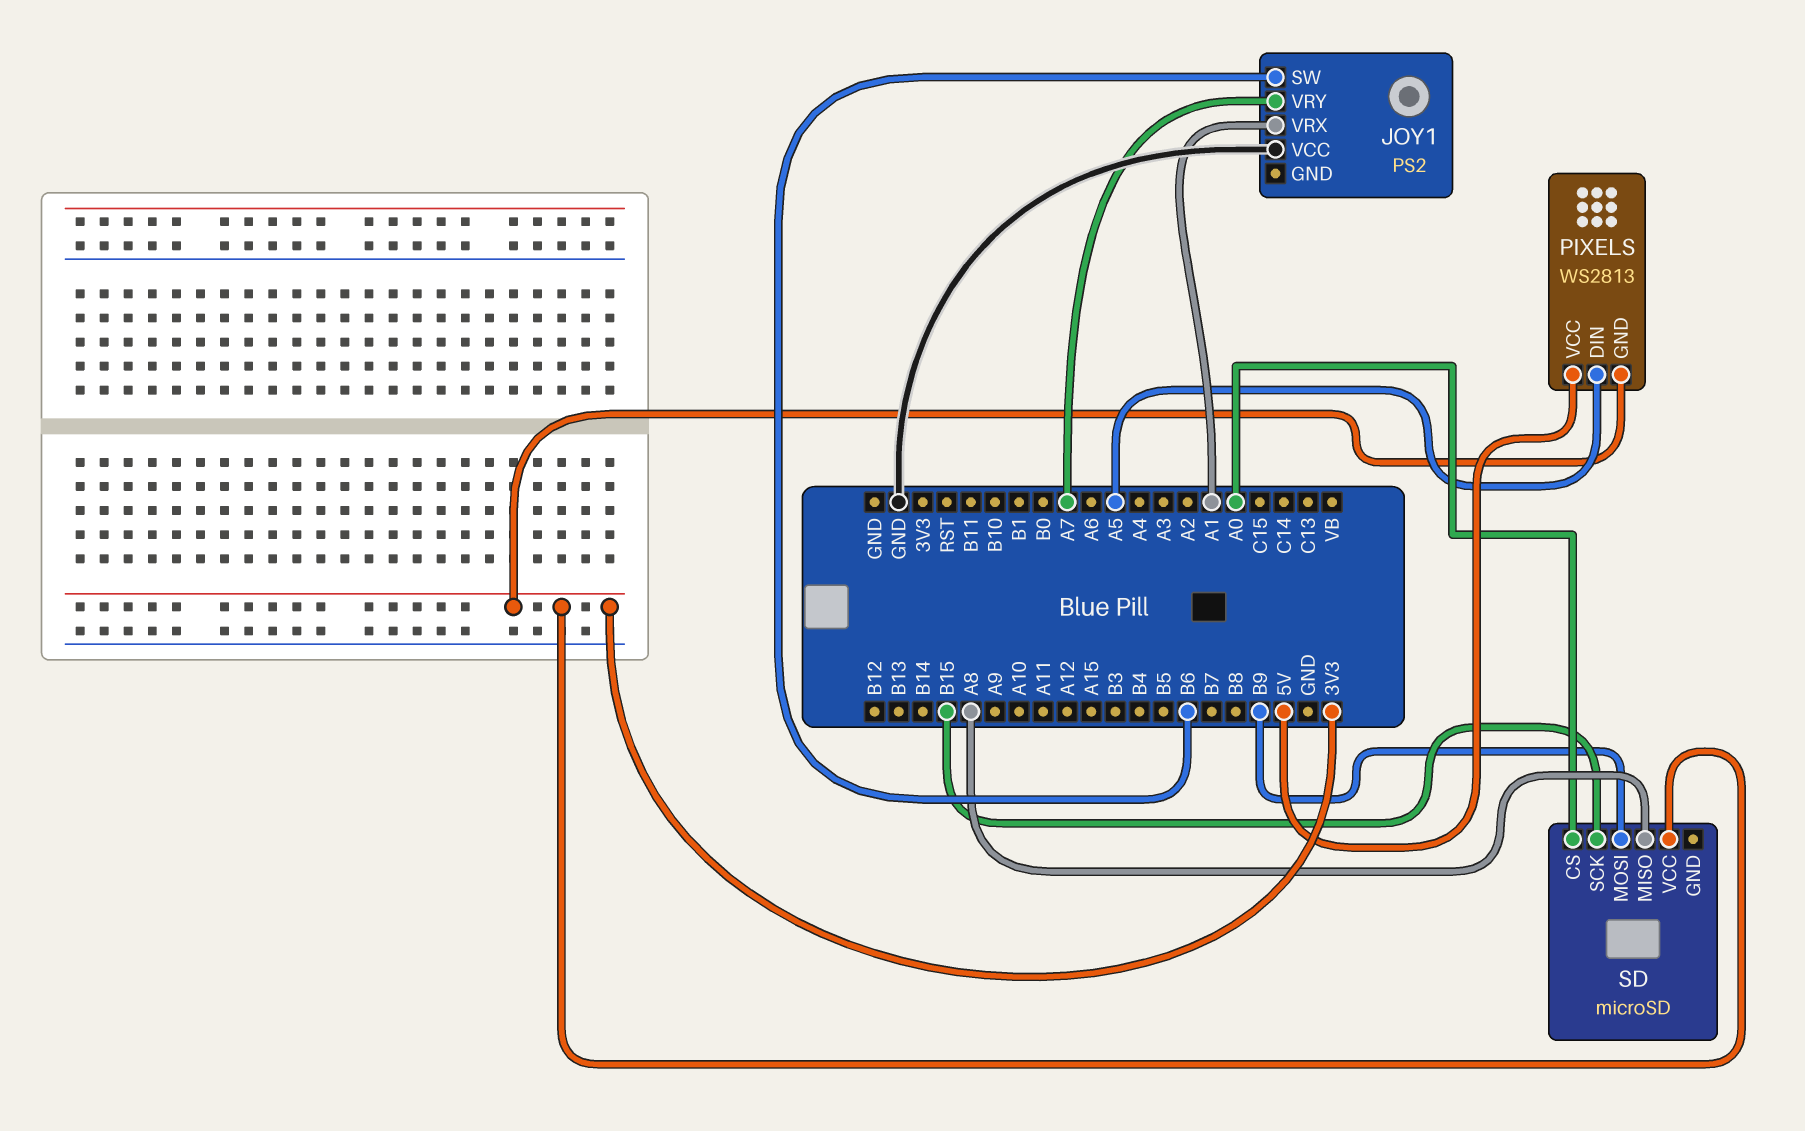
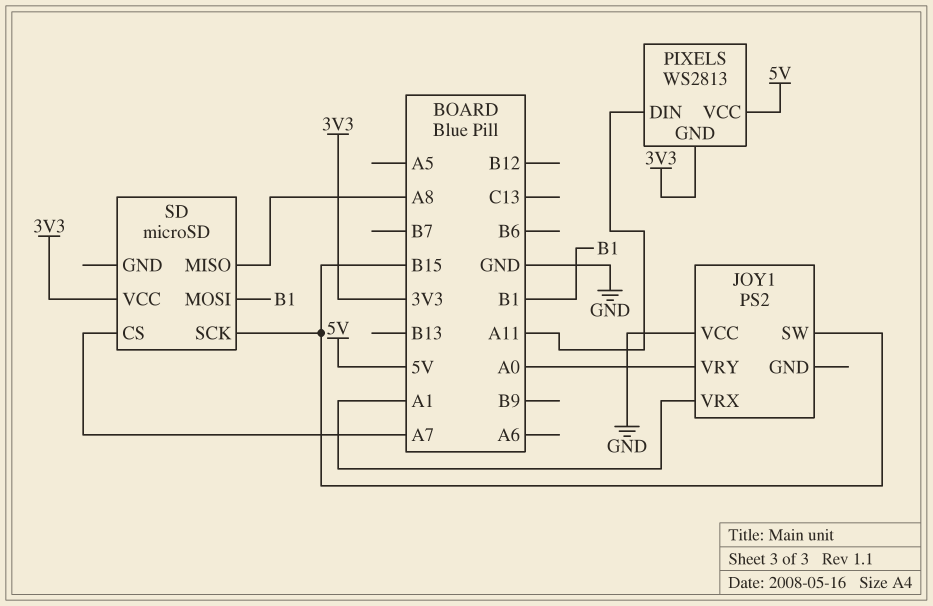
JOY1 pin SW: B6 -> B15
JOY1 pin VRY: A7 -> A0
PIXELS pin DIN: A5 -> A11
SD pin CS: A0 -> A7
SD pin MOSI: B9 -> B1

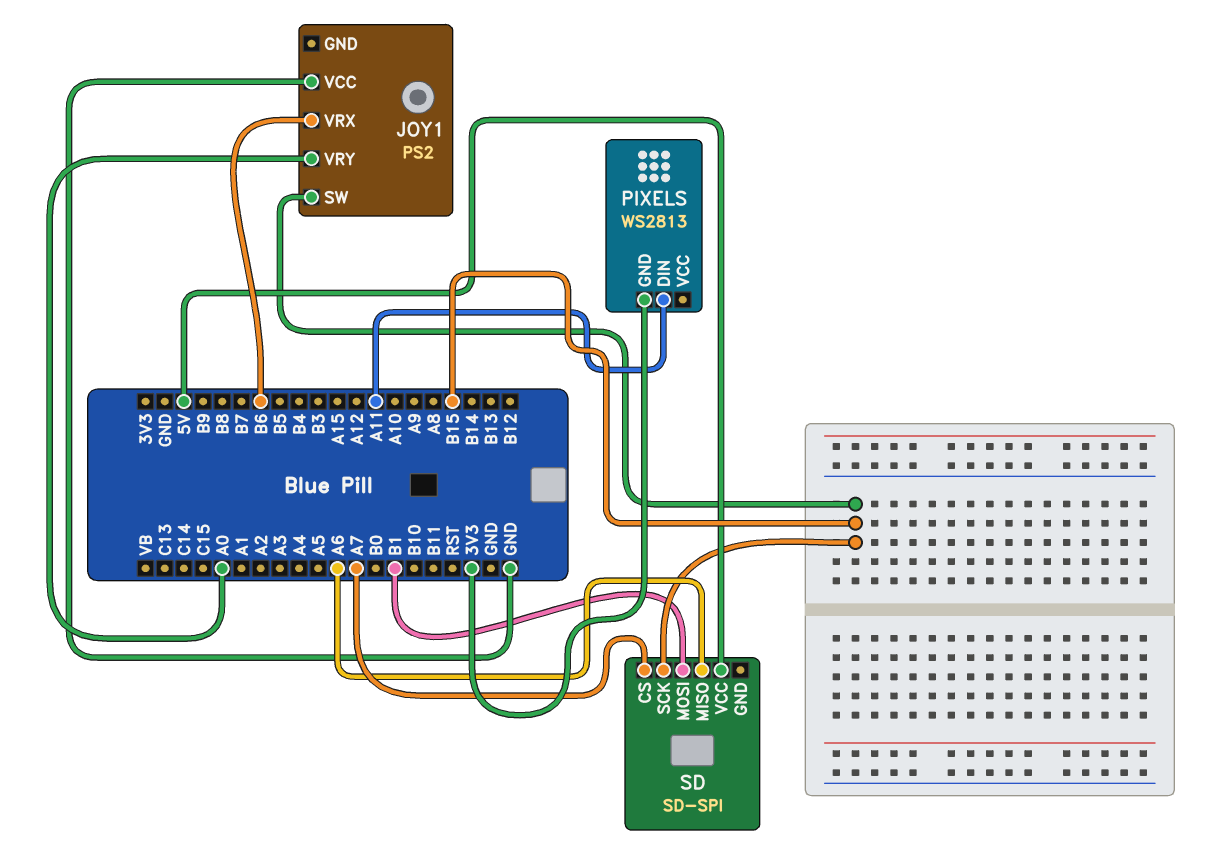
JOY1 pin VRX: A1 -> B6
PIXELS pin VCC: 5V -> none
SD: microSD -> SD-SPI
SD pin MISO: A8 -> A6
SD pin VCC: 3V3 -> 5V

